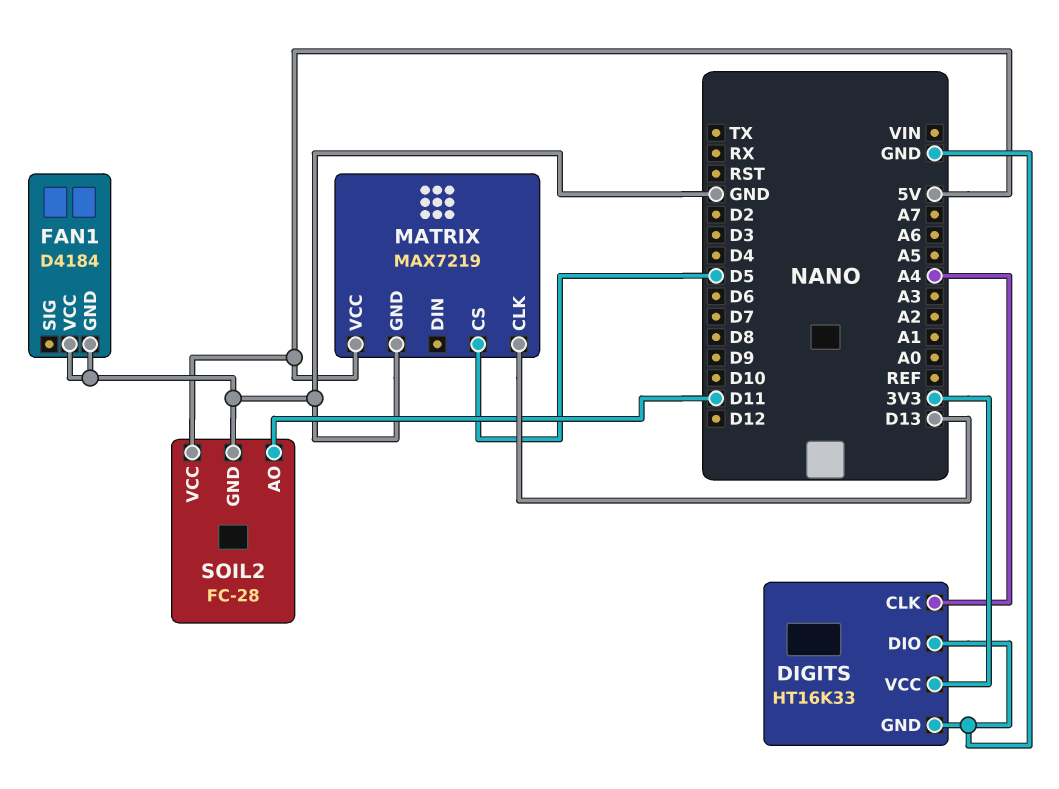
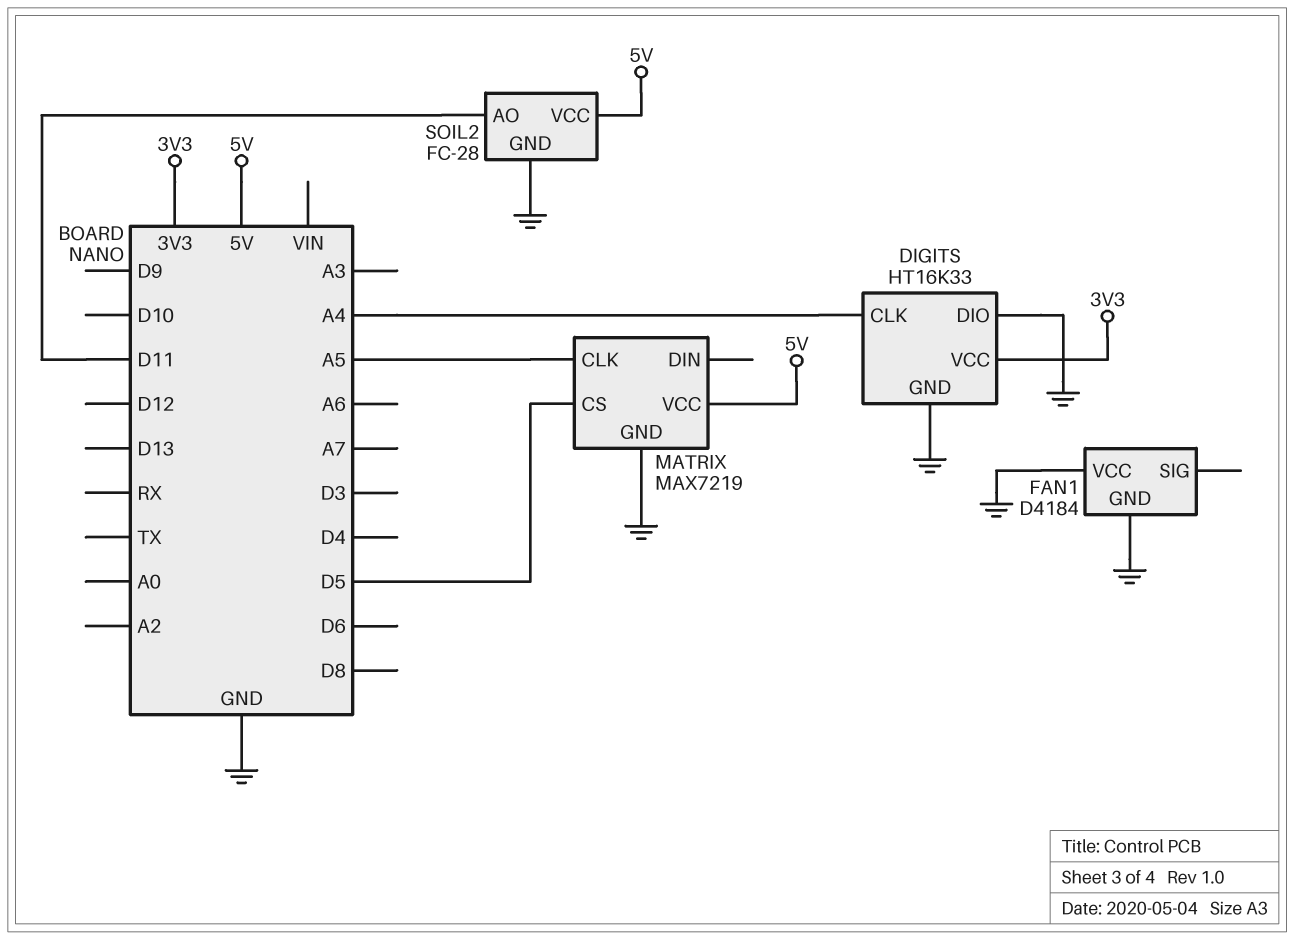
MATRIX pin CLK: D13 -> A5

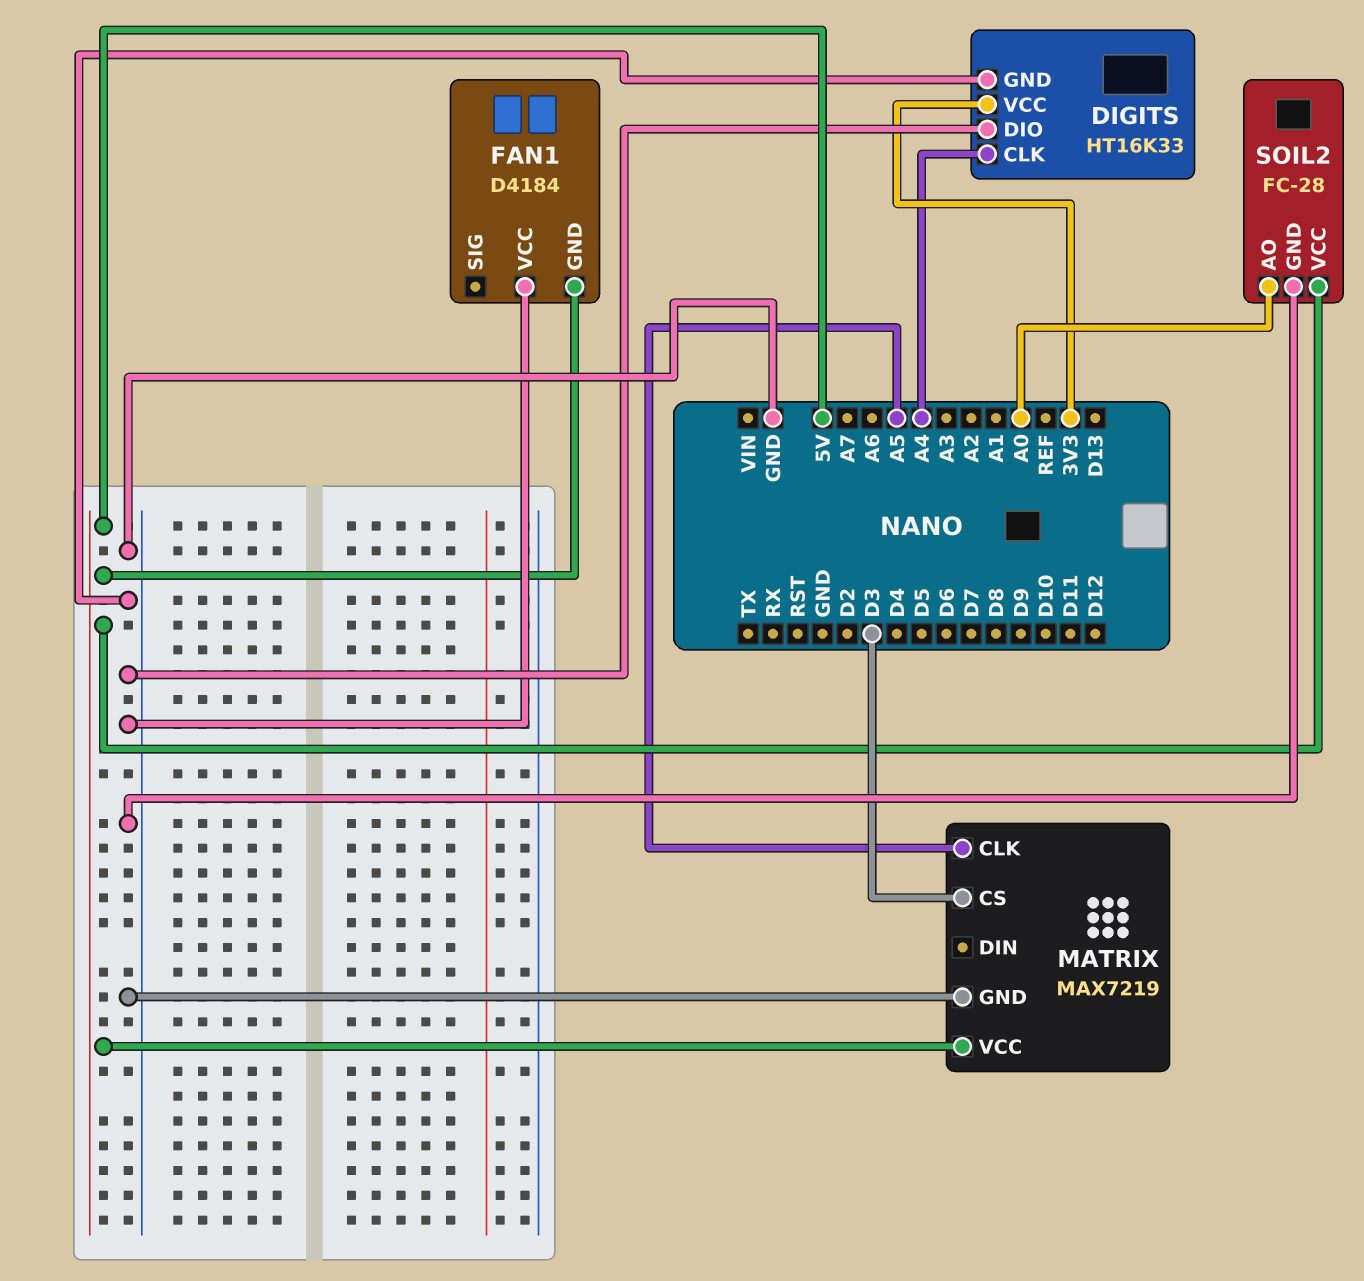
FAN1 pin GND: GND -> 5V
MATRIX pin CS: D5 -> D3
SOIL2 pin AO: D11 -> A0

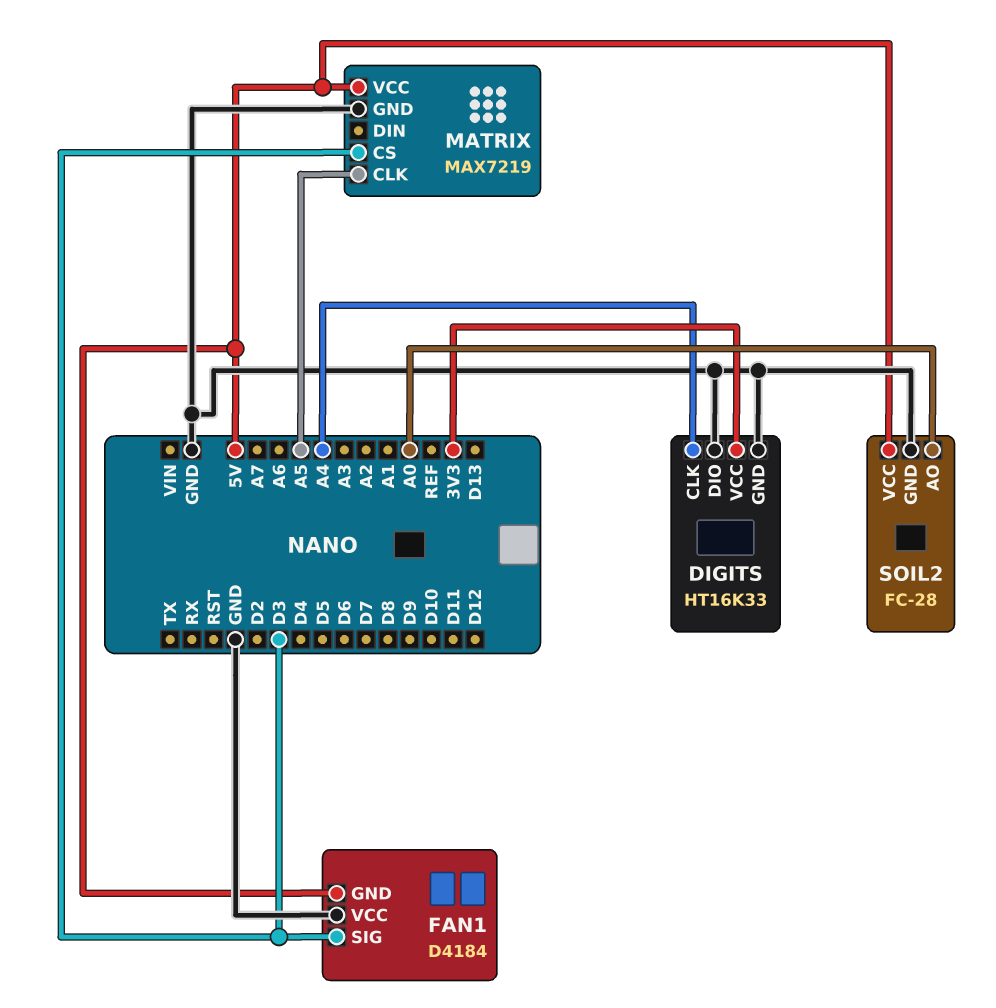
FAN1 pin SIG: none -> D3

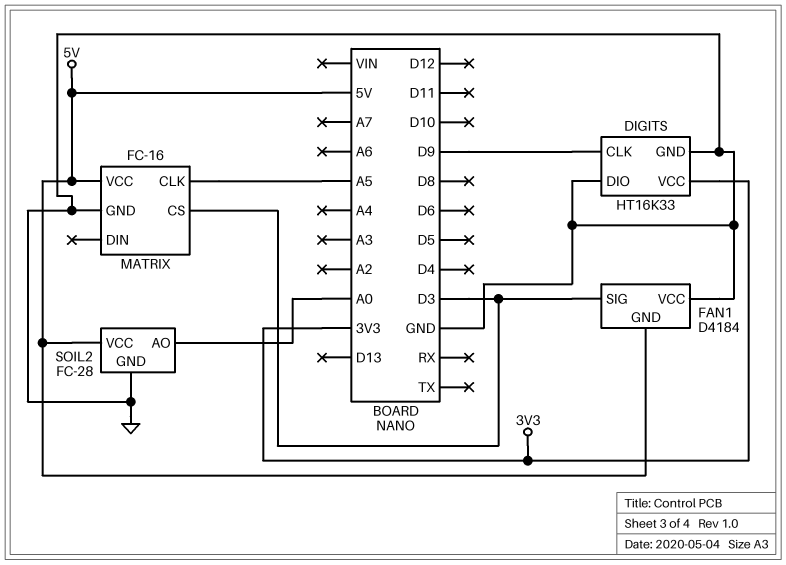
DIGITS pin CLK: A4 -> D9
MATRIX: MAX7219 -> FC-16

